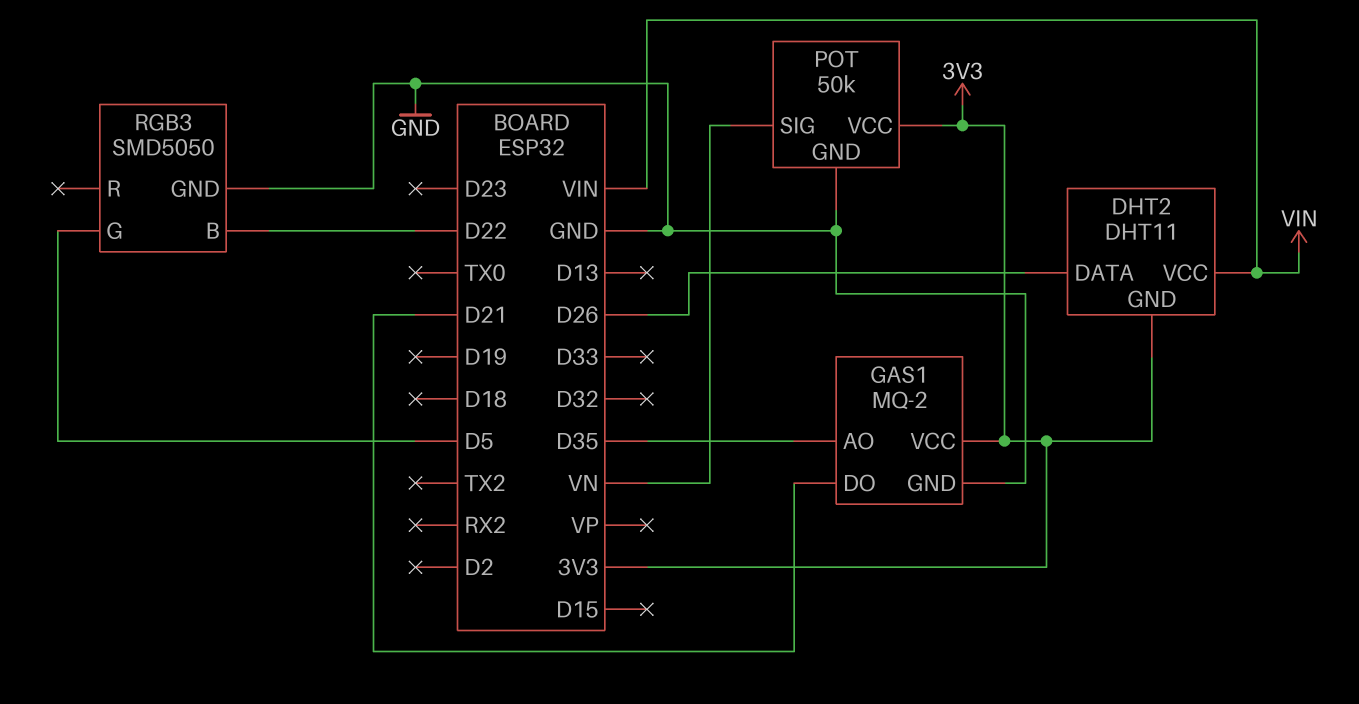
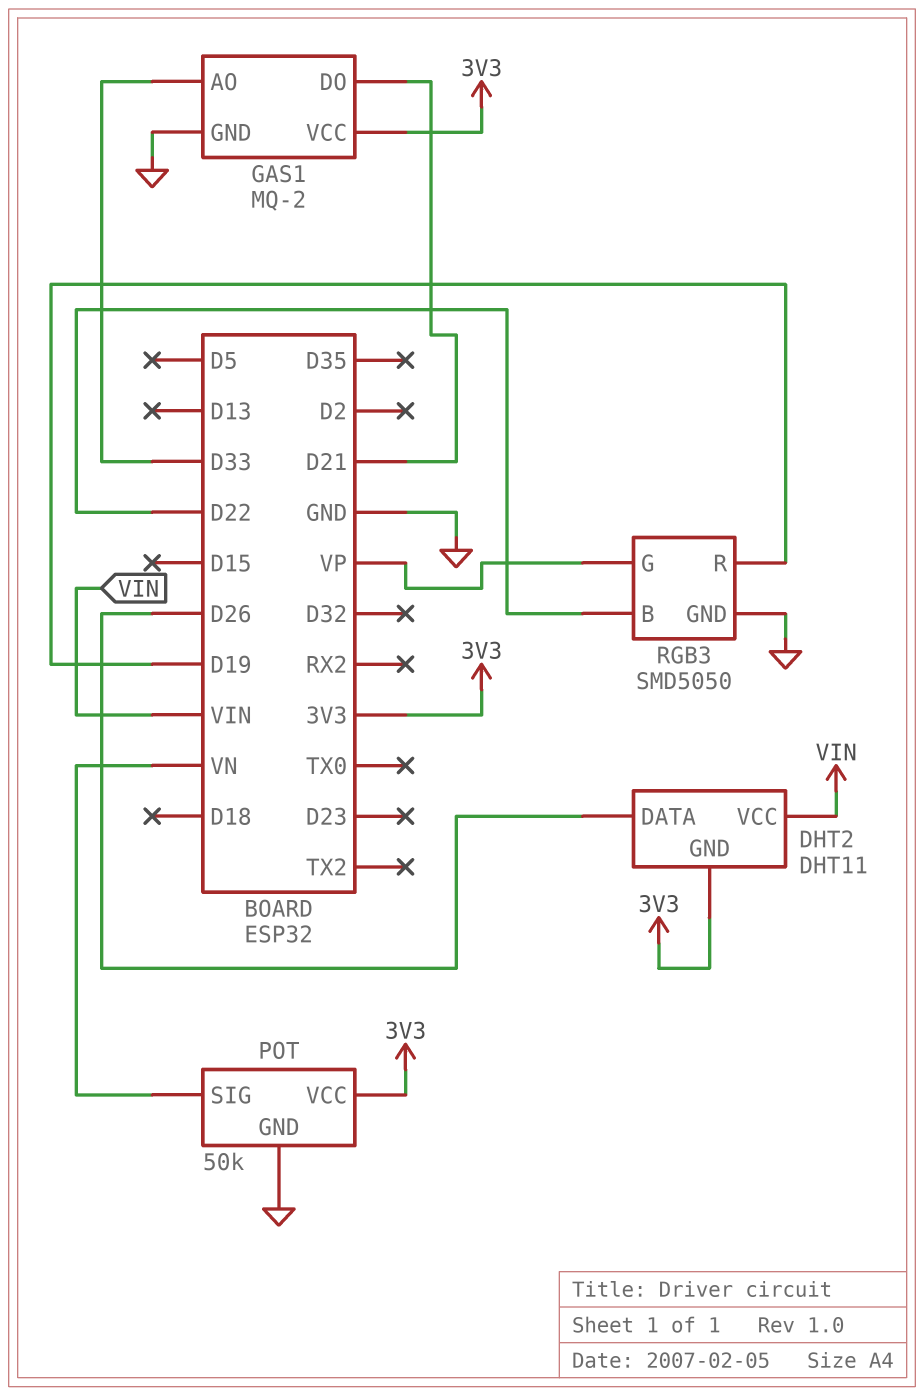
GAS1 pin AO: D35 -> D33
RGB3 pin G: D5 -> VP
RGB3 pin R: none -> D19

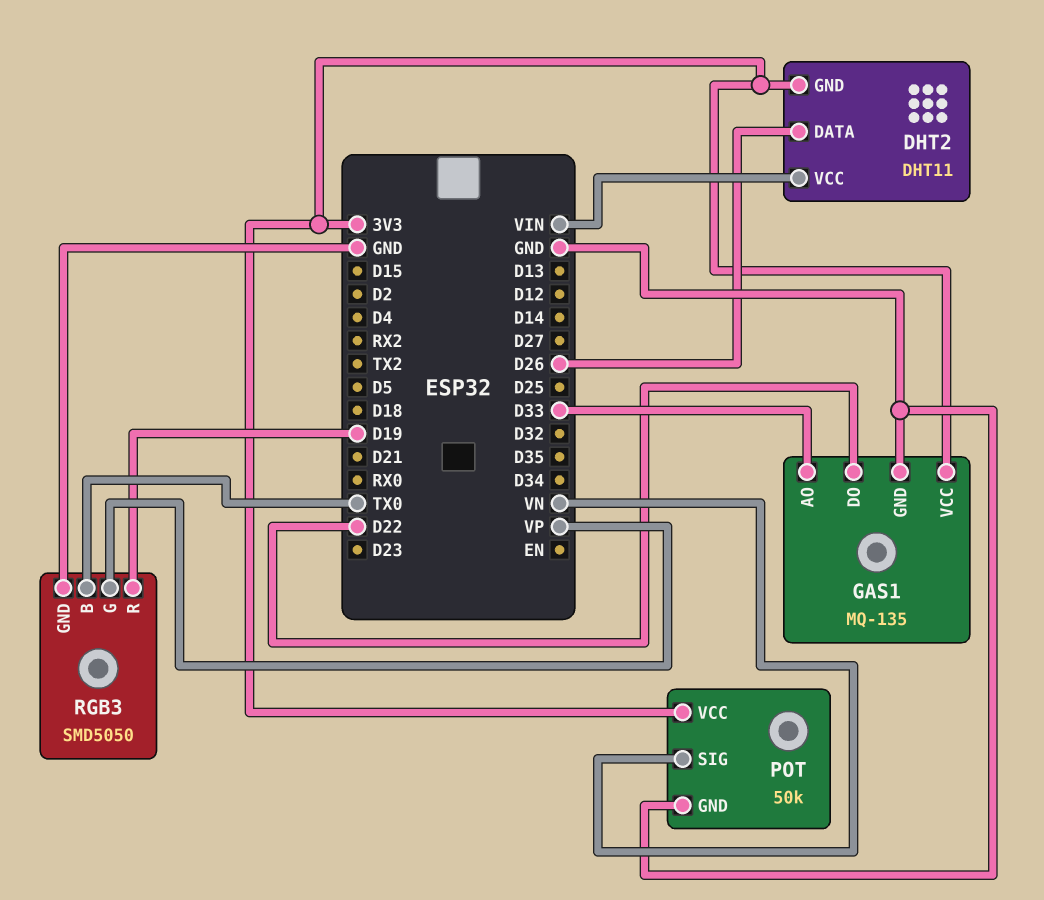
GAS1: MQ-2 -> MQ-135
GAS1 pin DO: D21 -> D22
RGB3 pin B: D22 -> TX0

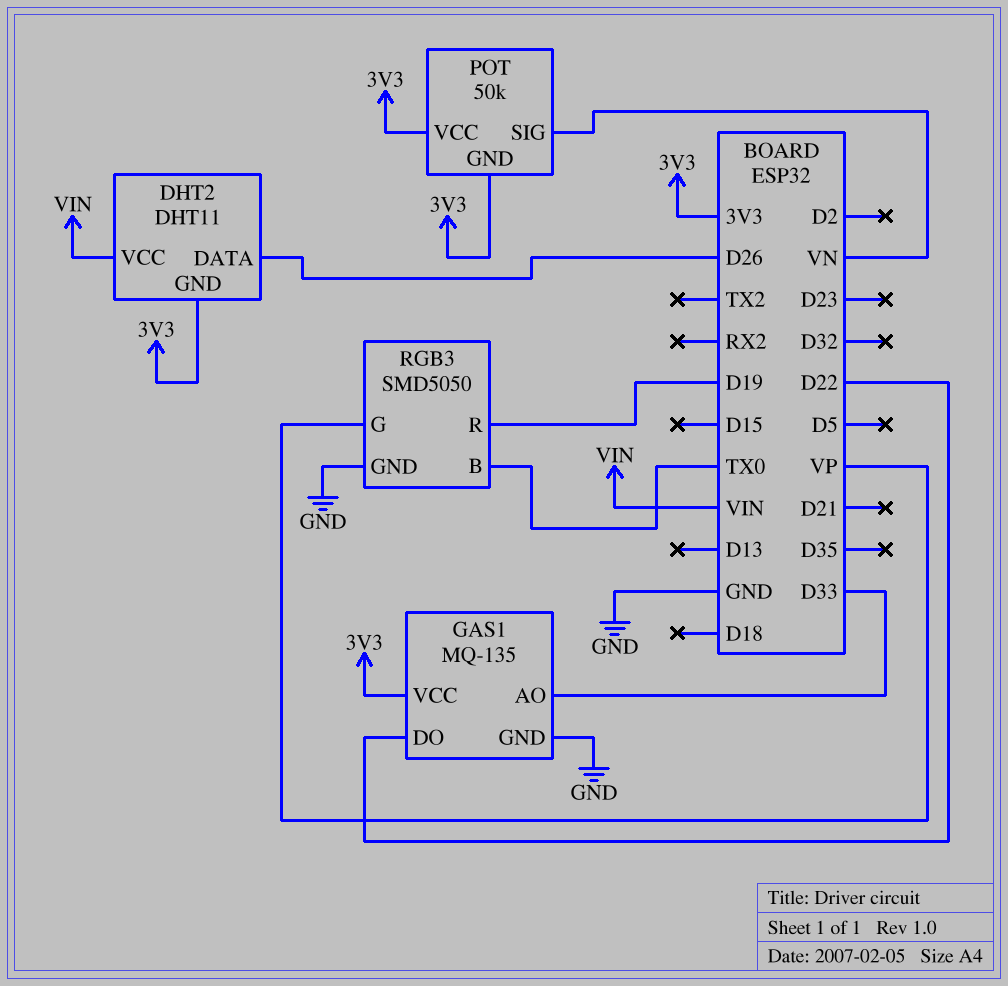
POT pin GND: GND -> 3V3

